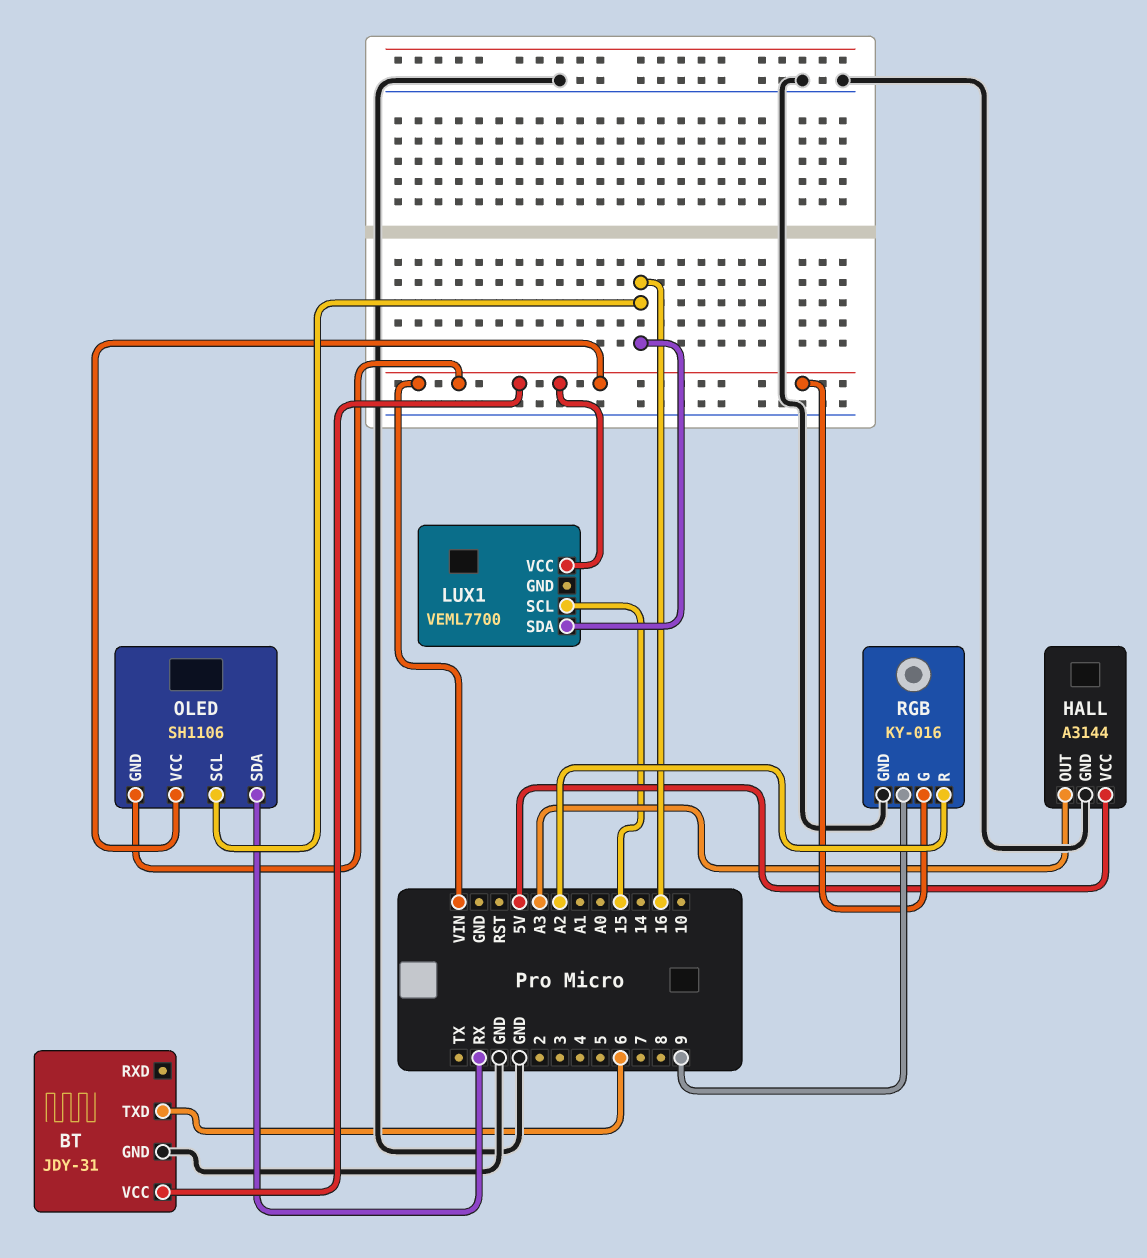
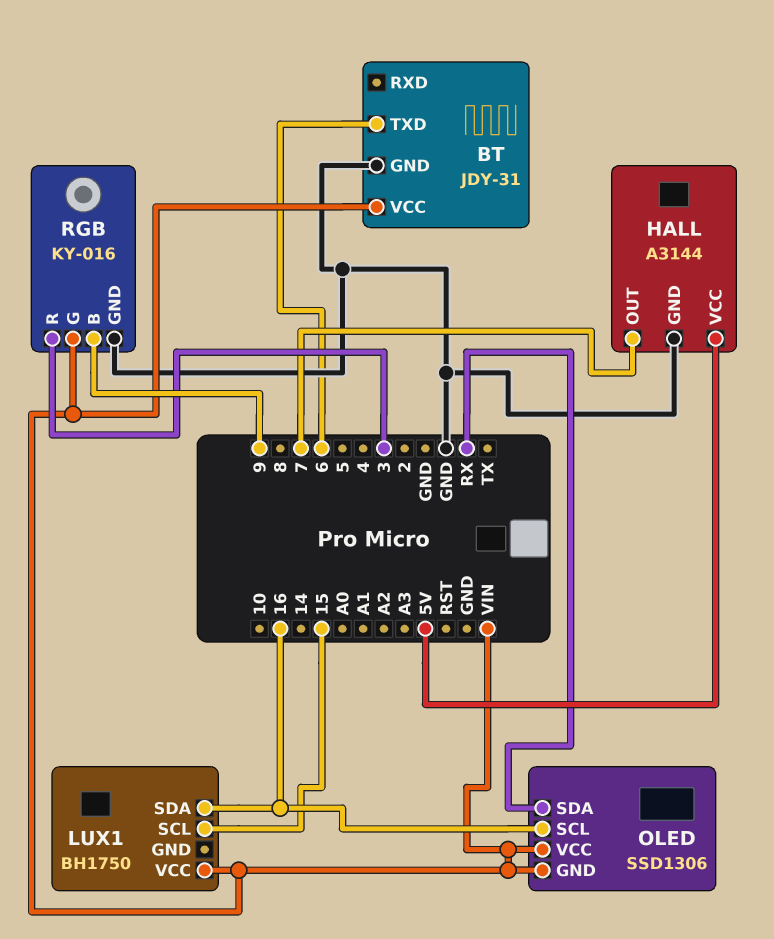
HALL pin OUT: A3 -> 7
LUX1: VEML7700 -> BH1750
OLED: SH1106 -> SSD1306
RGB pin R: A2 -> 3

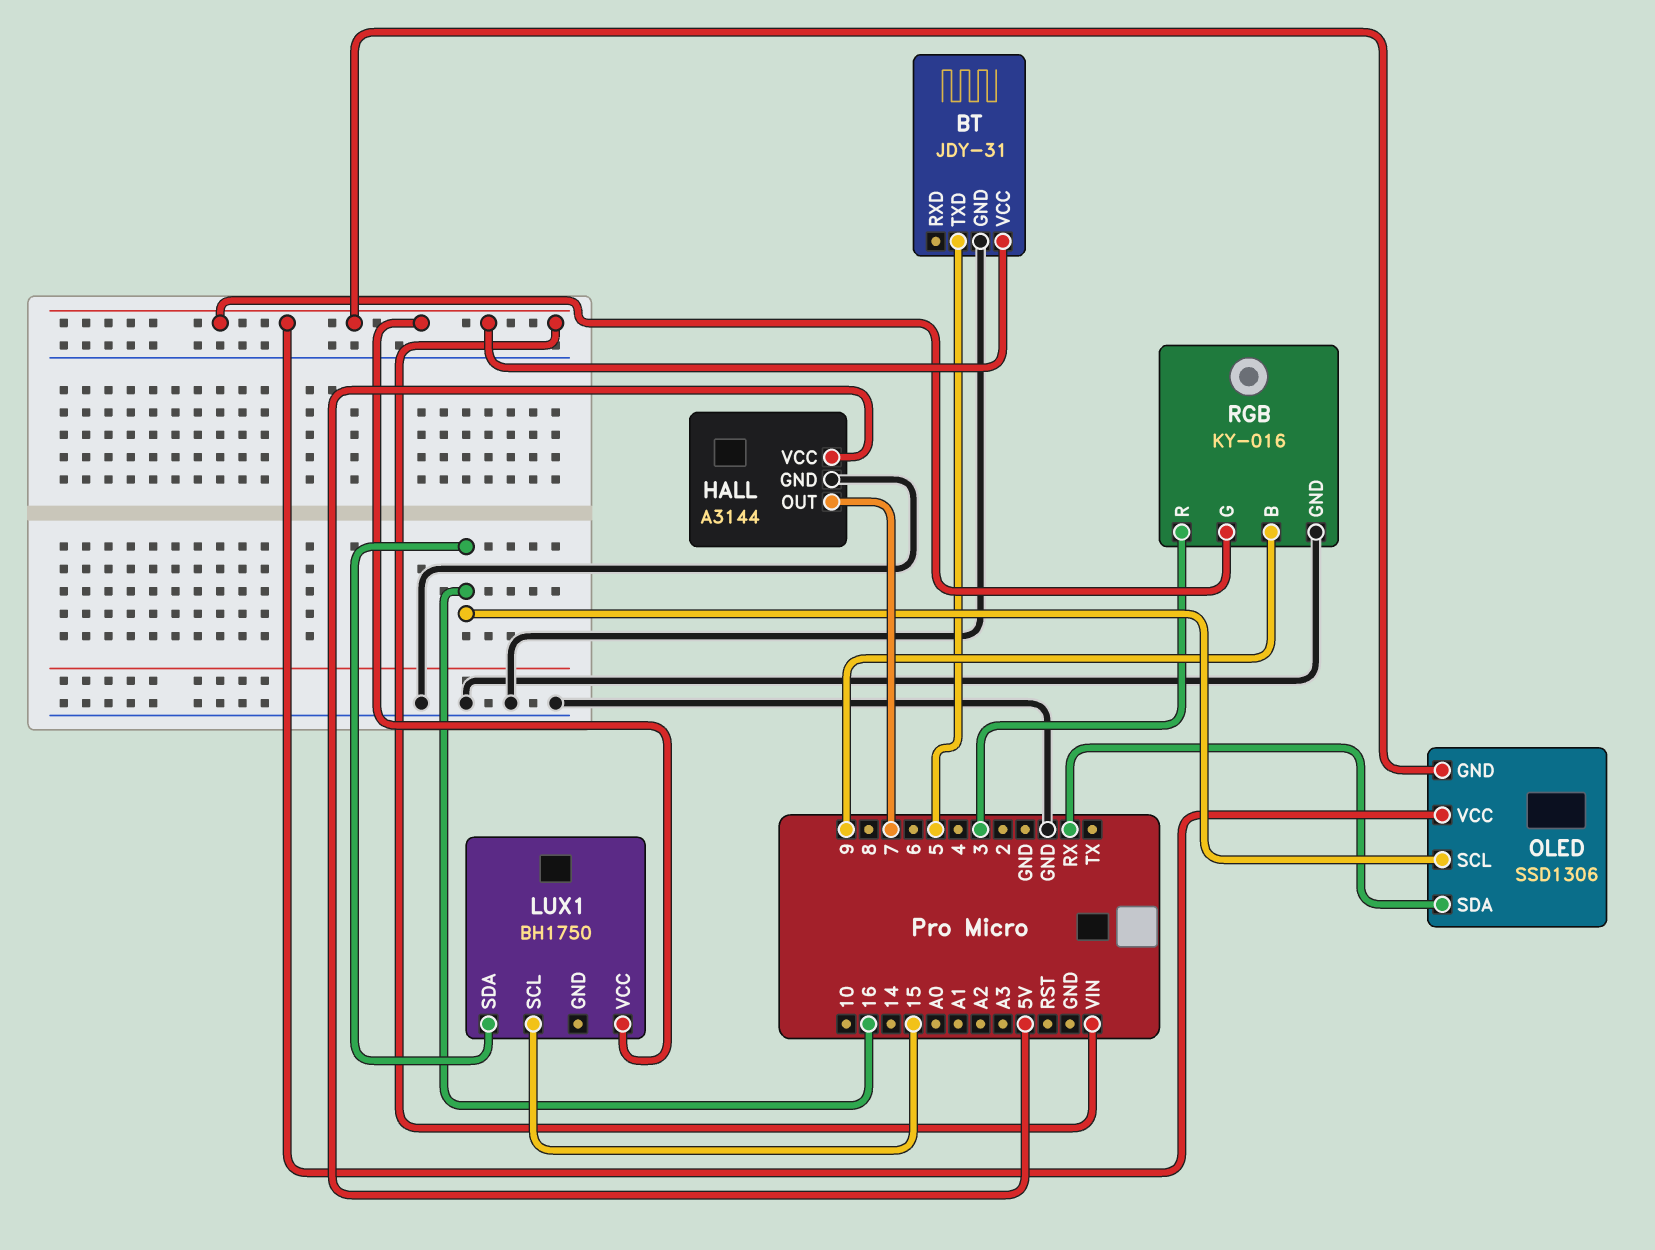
BT pin TXD: 6 -> 5

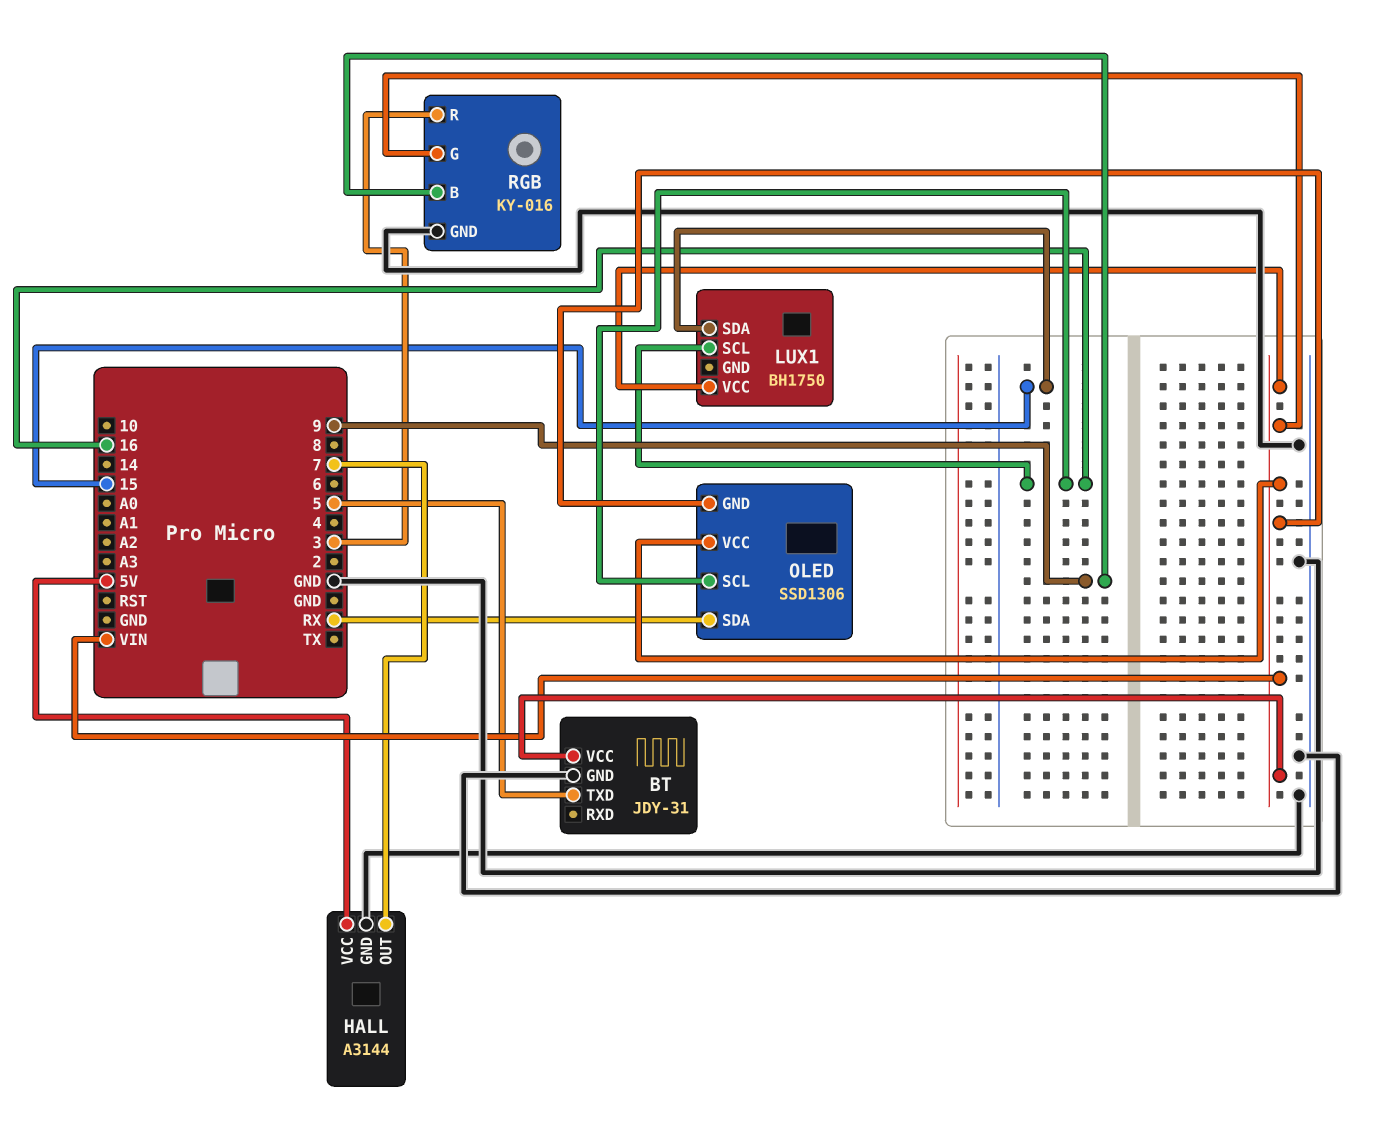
LUX1 pin SCL: 15 -> 16
LUX1 pin SDA: 16 -> 15

